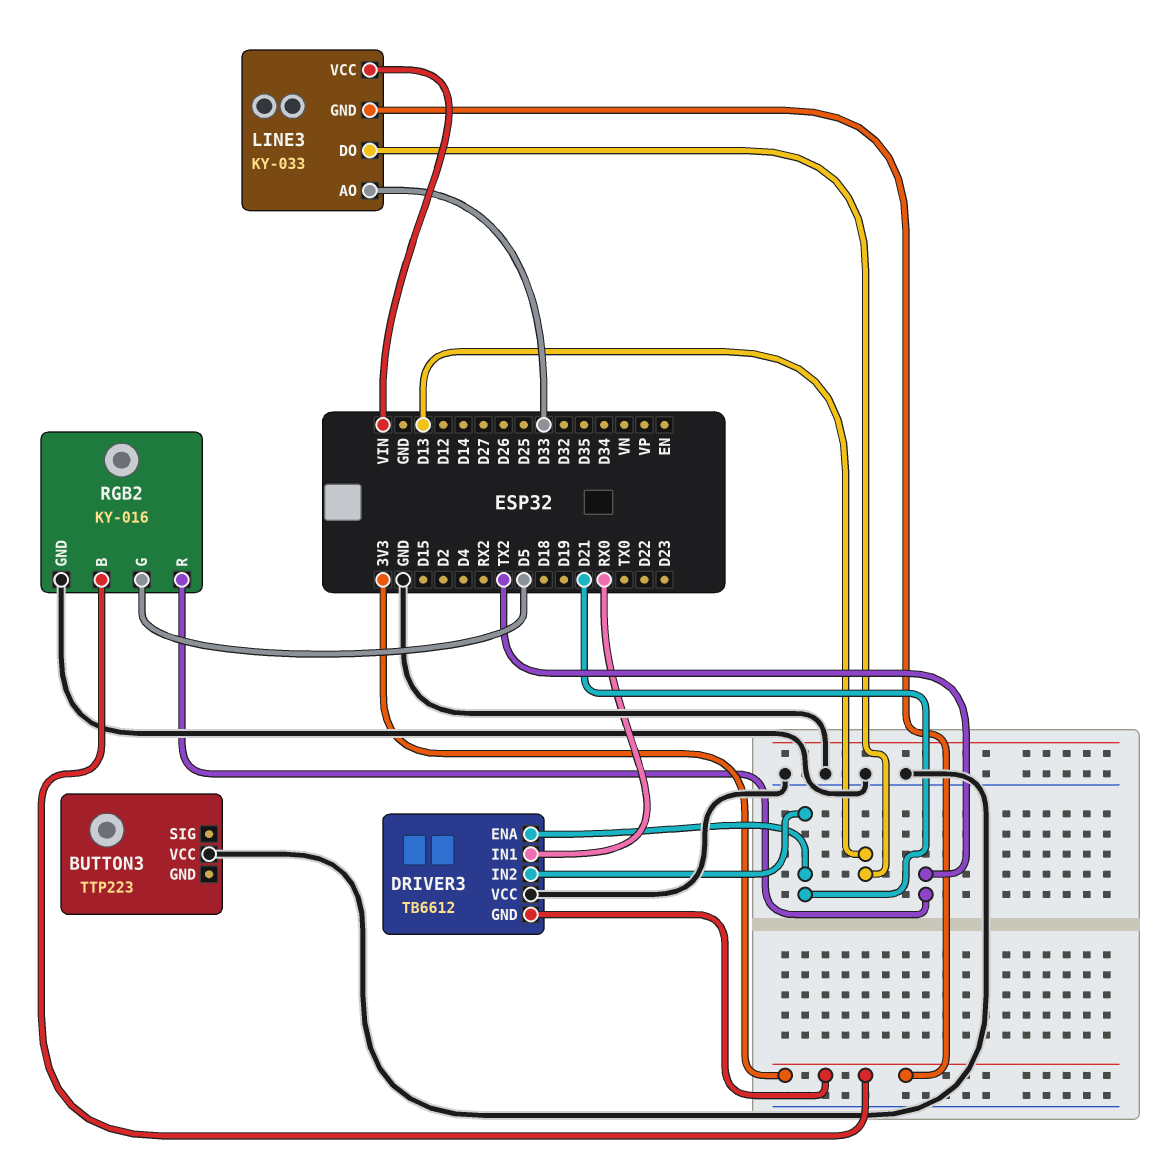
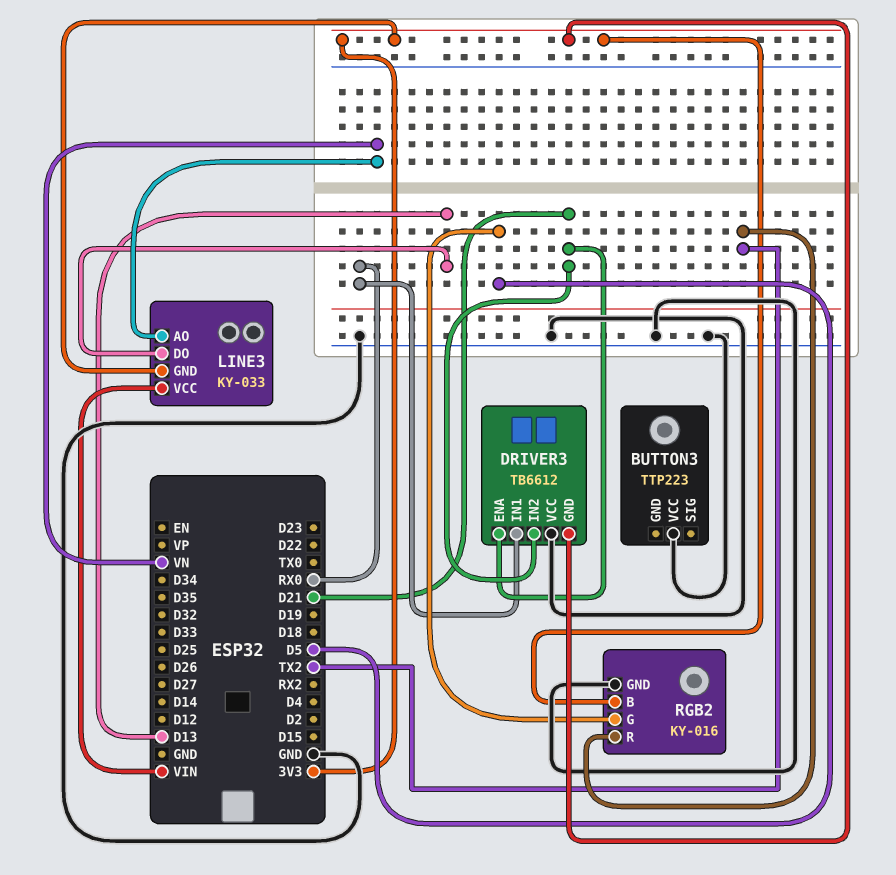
LINE3 pin AO: D33 -> VN

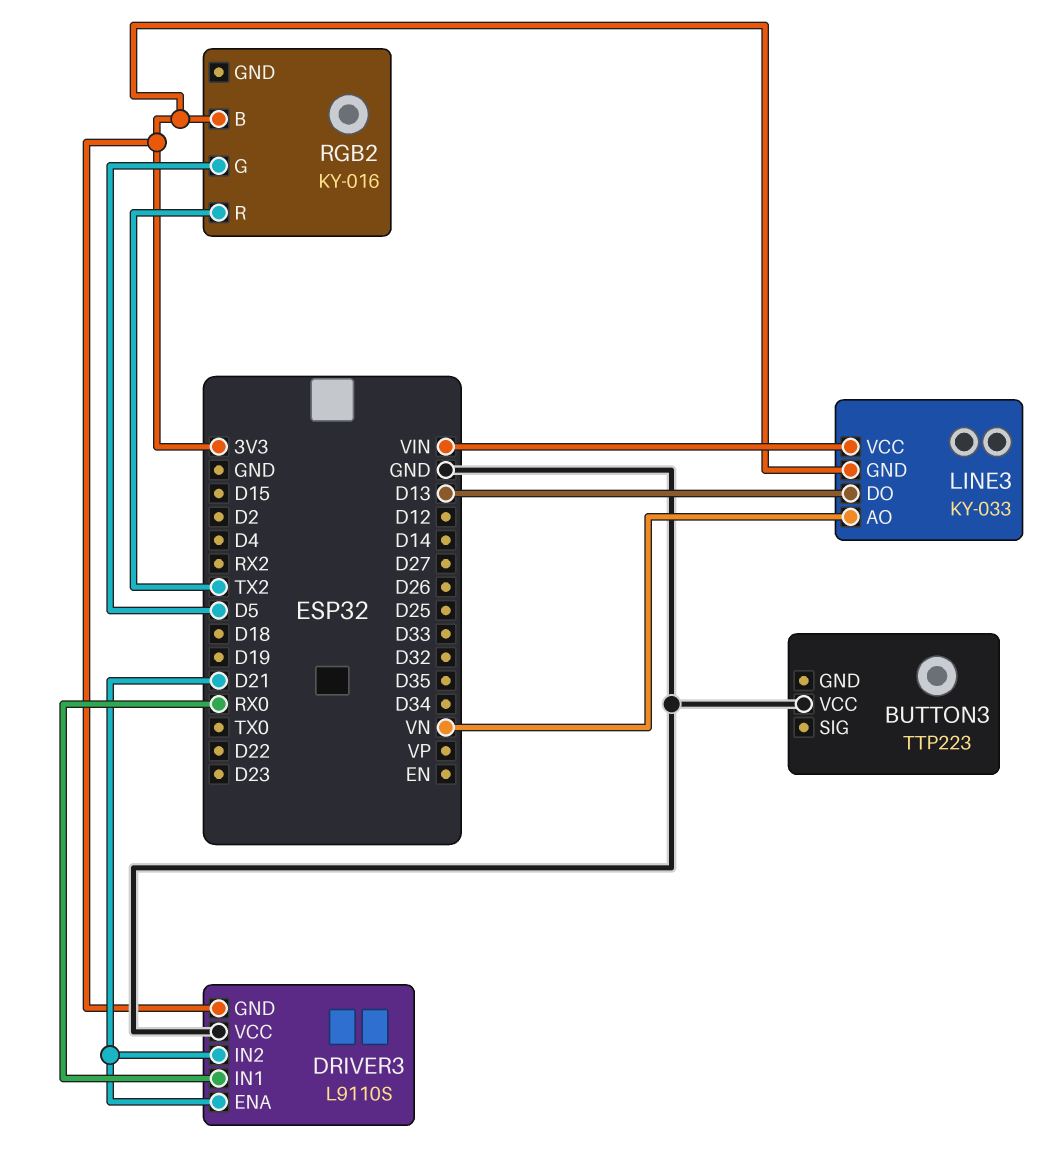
DRIVER3: TB6612 -> L9110S
RGB2 pin GND: GND -> none

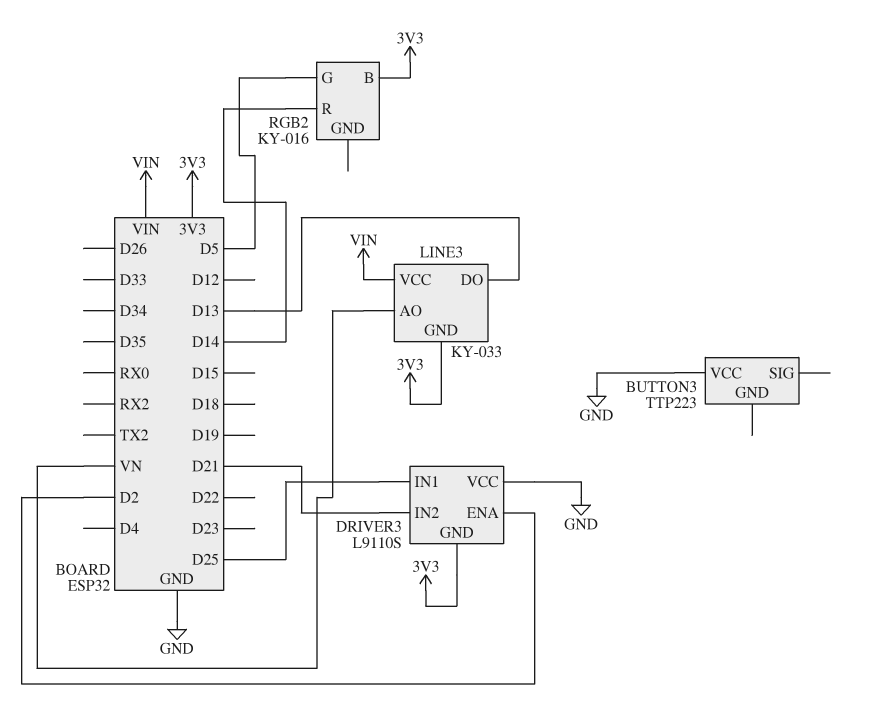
DRIVER3 pin ENA: D21 -> D2
DRIVER3 pin IN1: RX0 -> D25
RGB2 pin R: TX2 -> D14

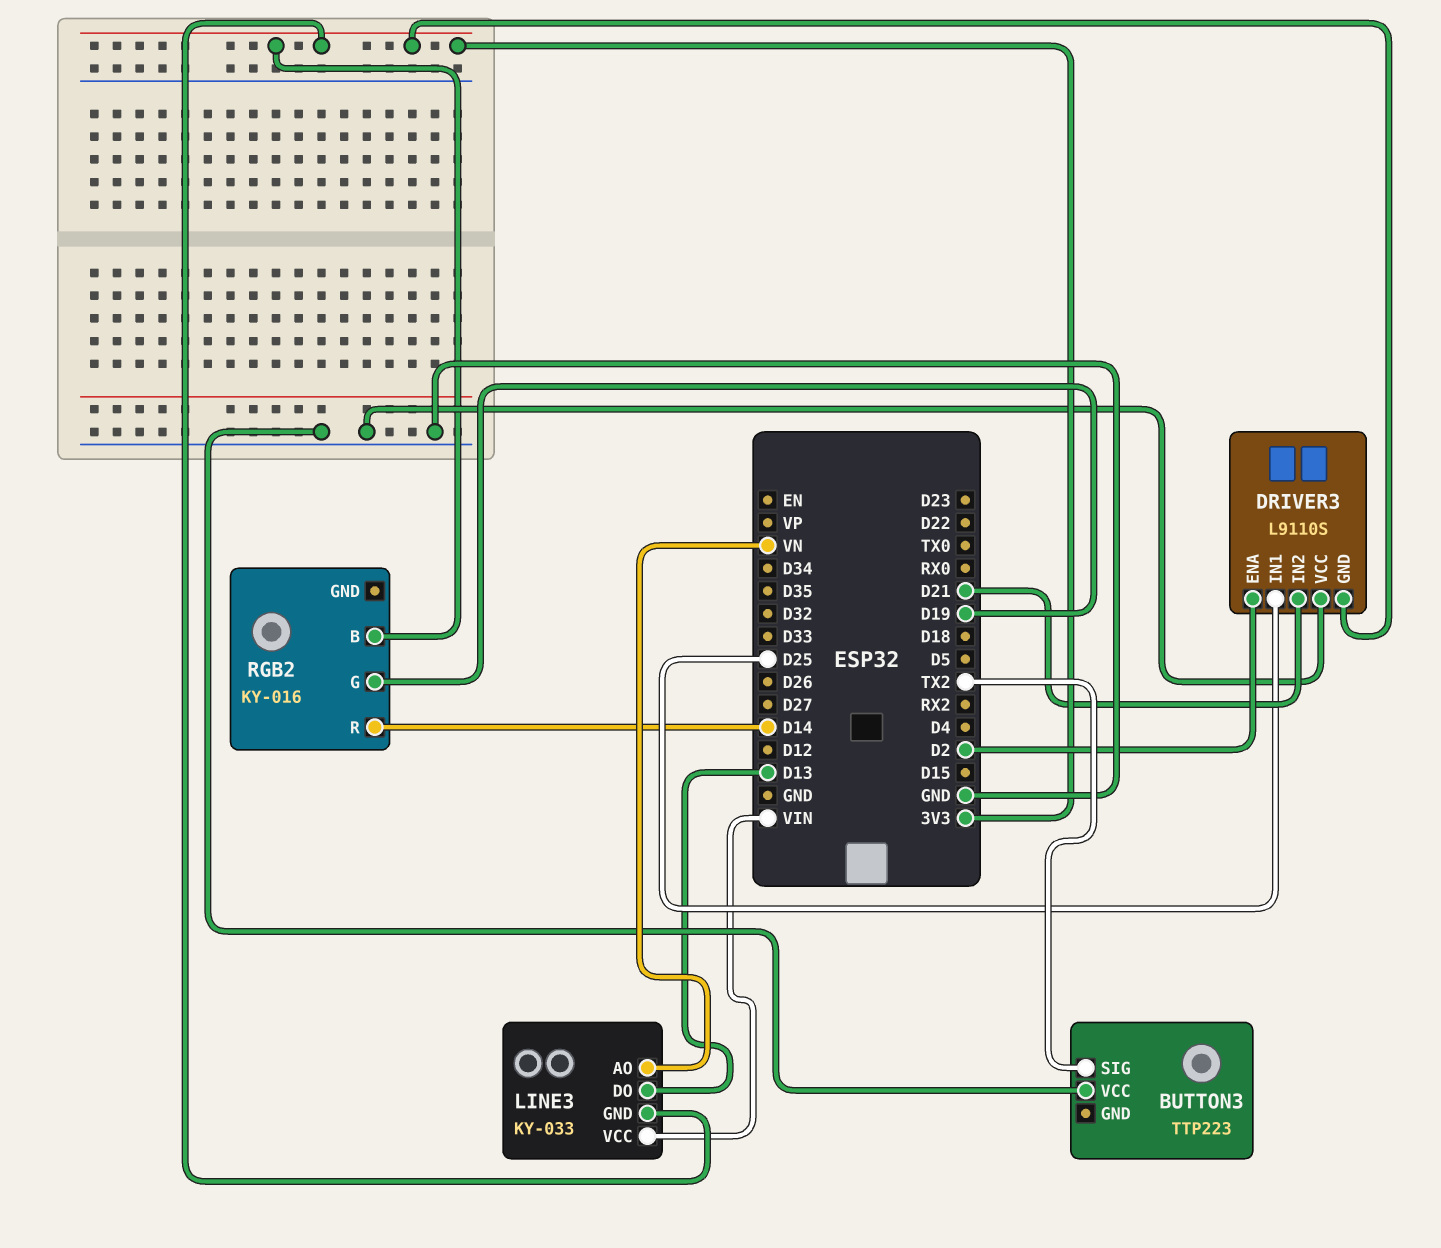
BUTTON3 pin SIG: none -> TX2
RGB2 pin G: D5 -> D19

